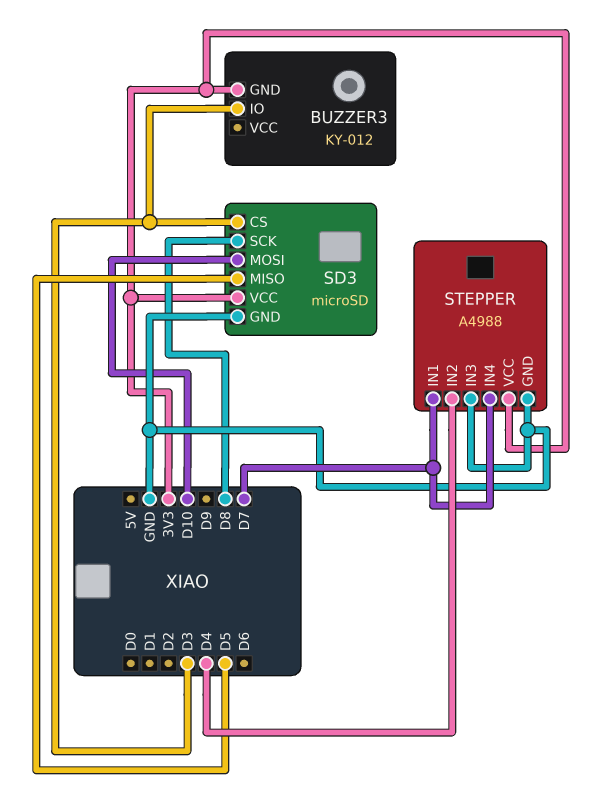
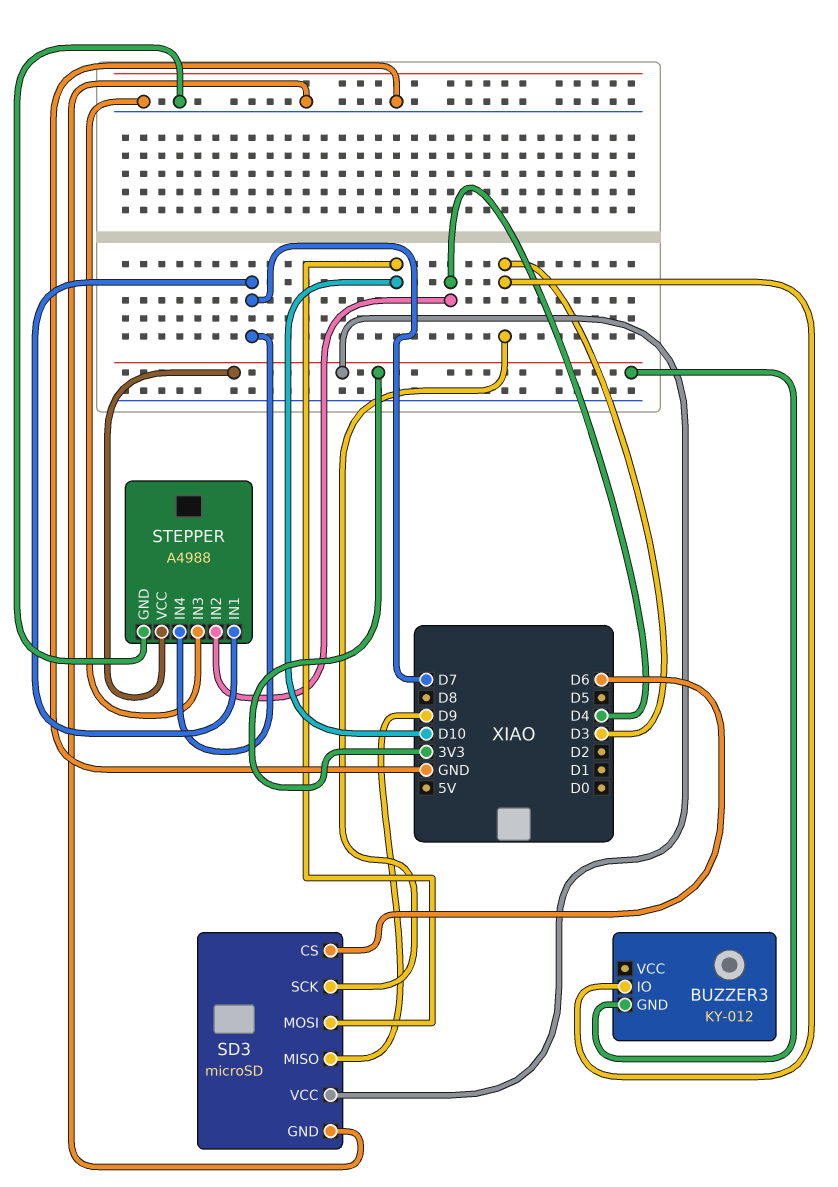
SD3 pin CS: D3 -> D6
SD3 pin MISO: D5 -> D9
SD3 pin SCK: D8 -> D3

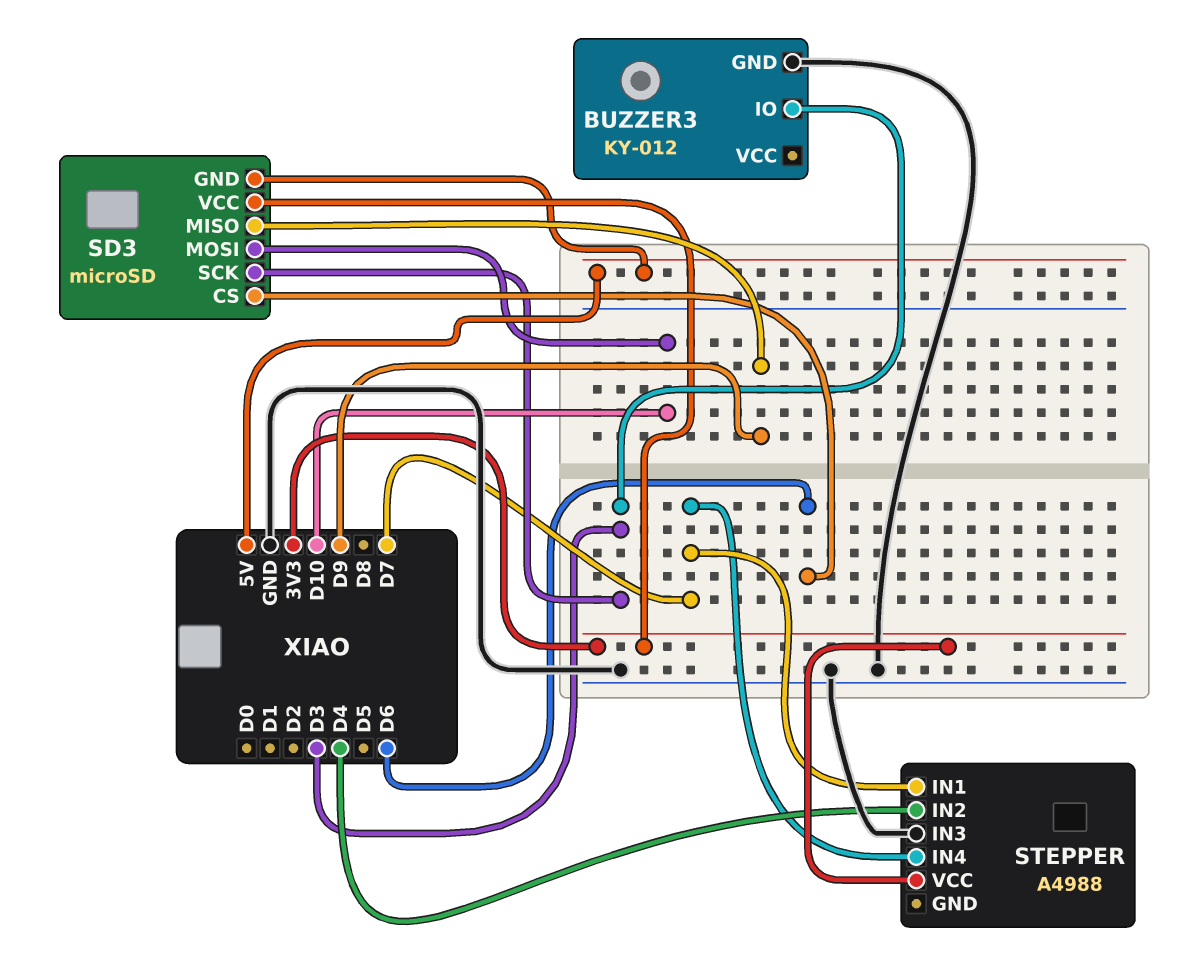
BUZZER3 pin GND: 3V3 -> GND
SD3 pin GND: GND -> 5V
STEPPER pin GND: GND -> none

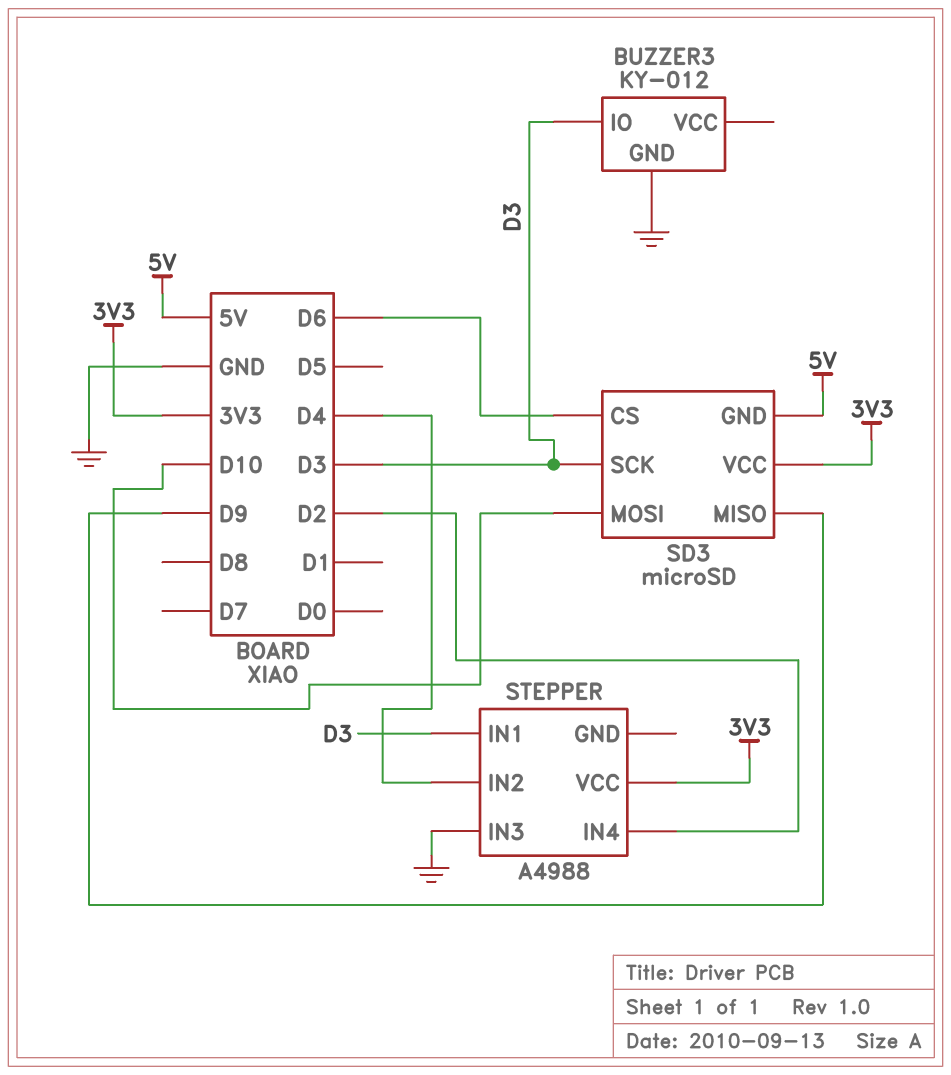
STEPPER pin IN1: D7 -> D3
STEPPER pin IN4: D7 -> D2

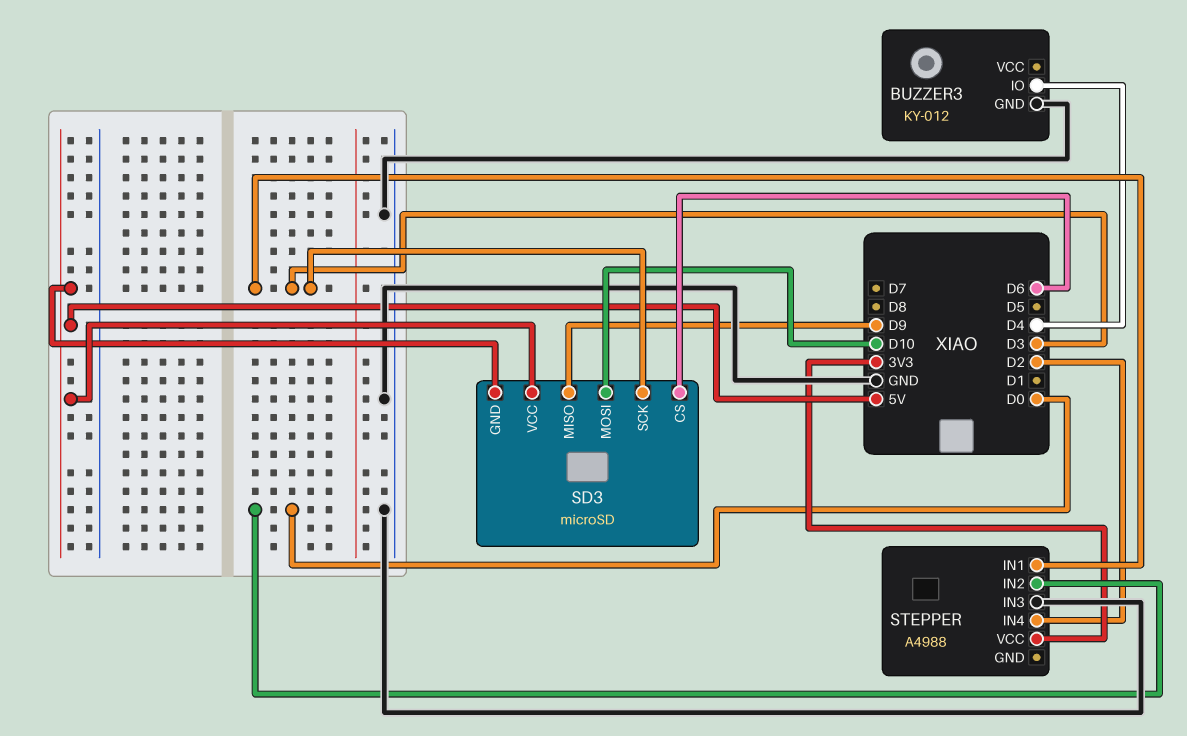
BUZZER3 pin IO: D3 -> D4
SD3 pin VCC: 3V3 -> 5V
STEPPER pin IN2: D4 -> D0

